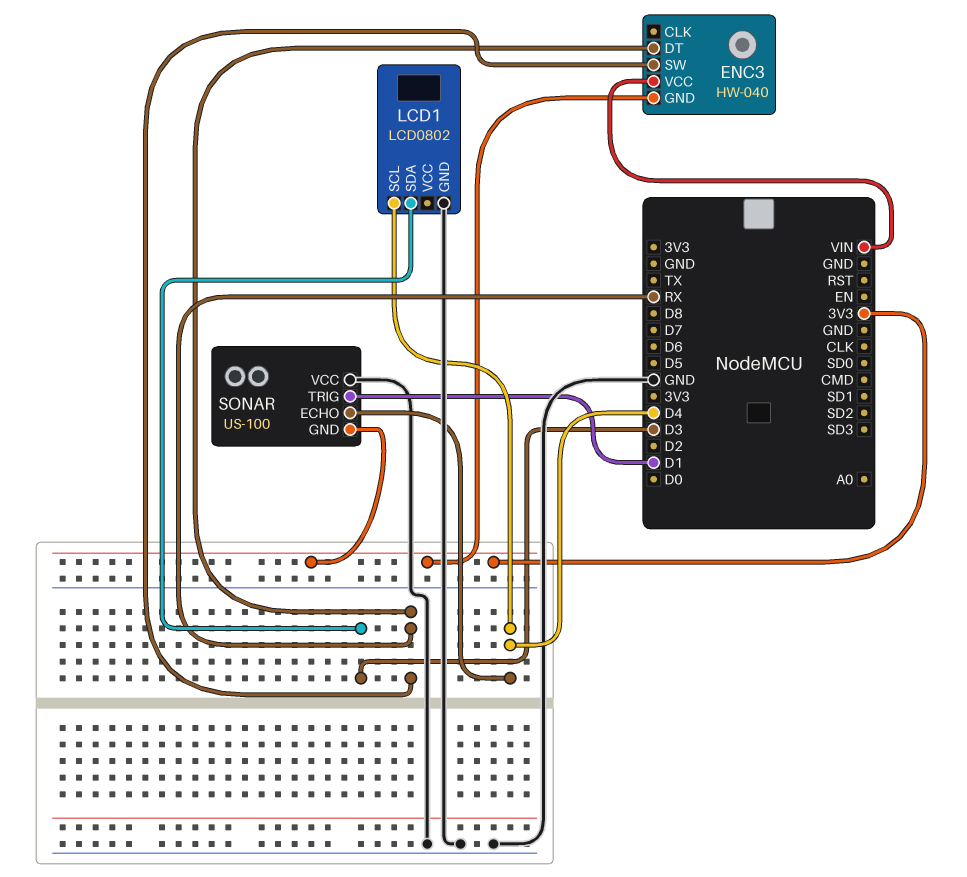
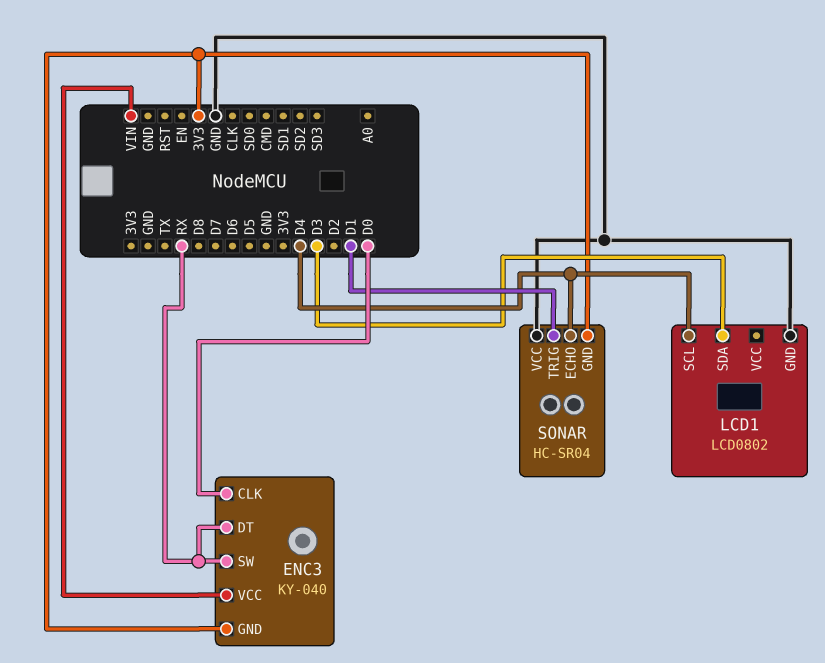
ENC3: HW-040 -> KY-040
ENC3 pin CLK: none -> D0
SONAR: US-100 -> HC-SR04

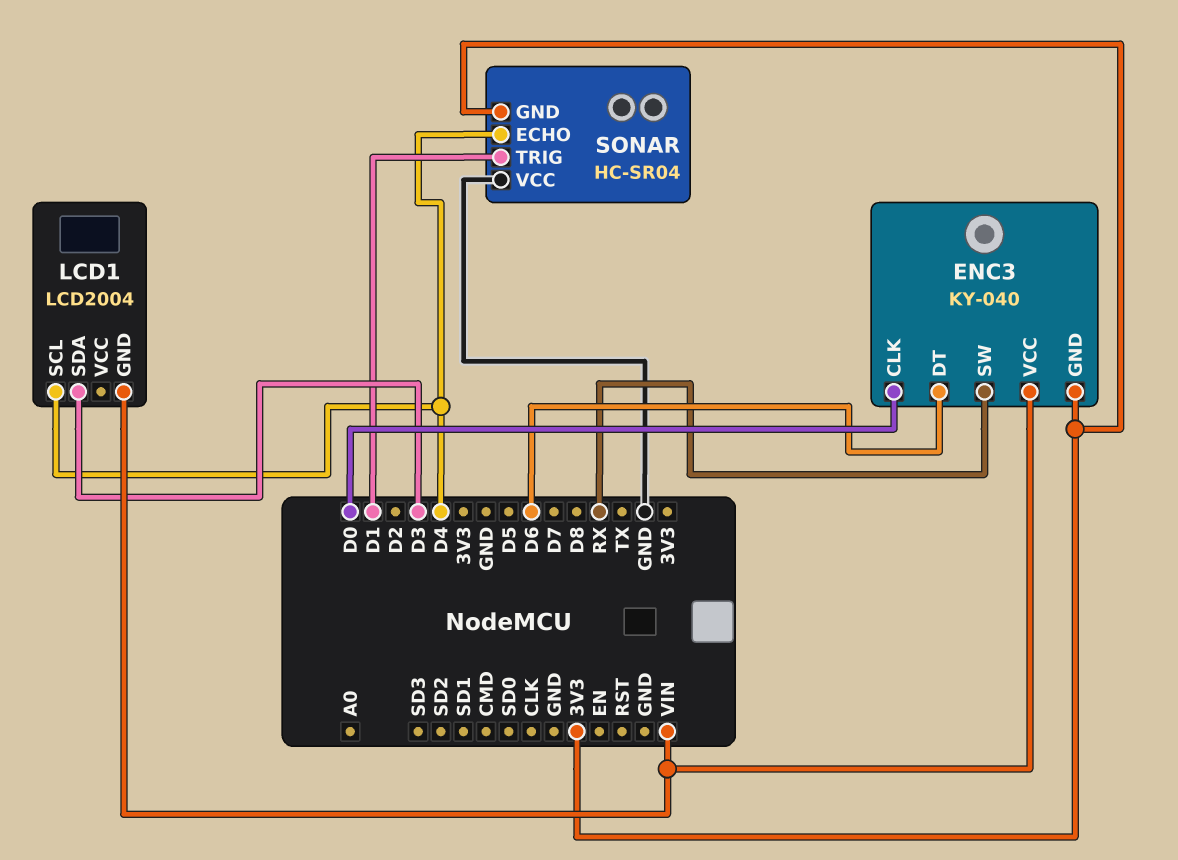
ENC3 pin DT: RX -> D6
LCD1: LCD0802 -> LCD2004
LCD1 pin GND: GND -> VIN

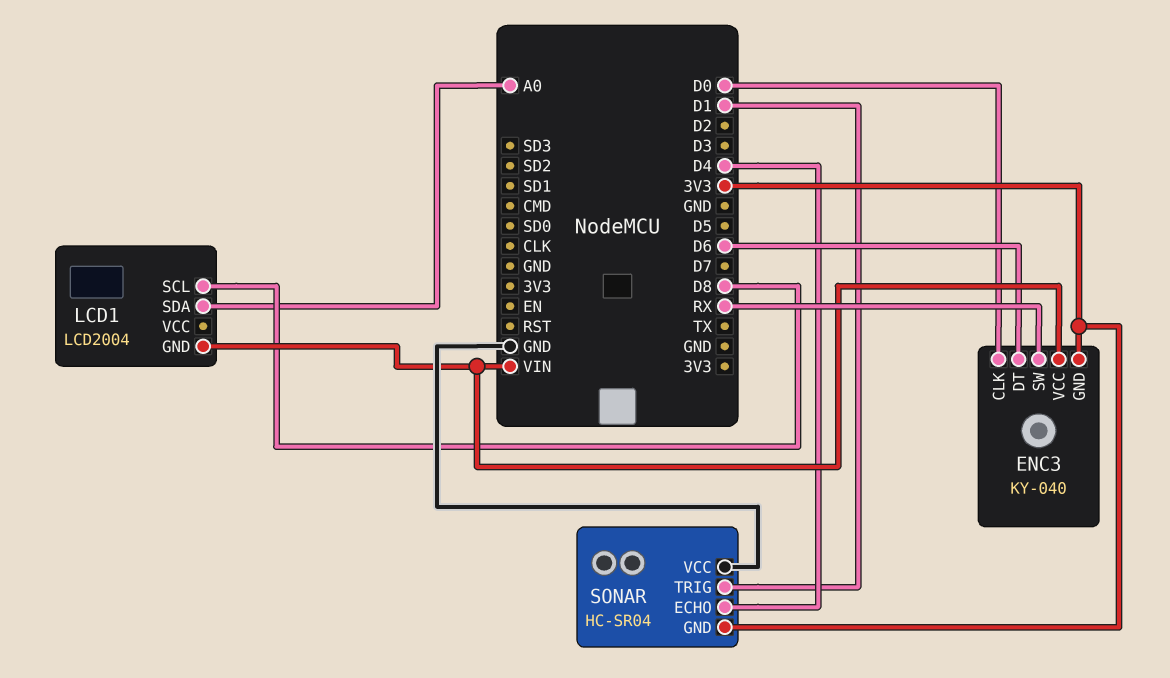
LCD1 pin SCL: D4 -> D8
LCD1 pin SDA: D3 -> A0

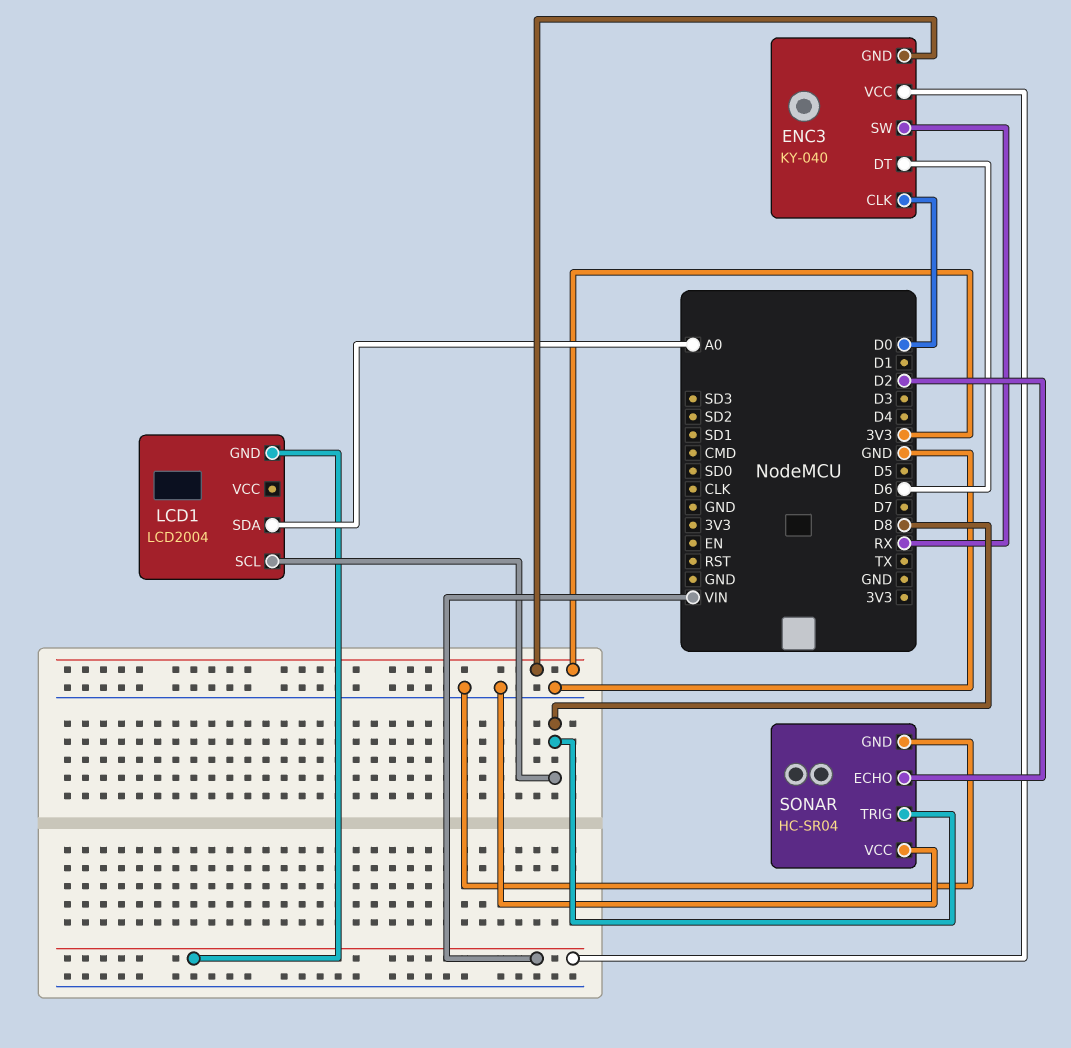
SONAR pin ECHO: D4 -> D2
SONAR pin GND: 3V3 -> GND
SONAR pin TRIG: D1 -> D8

